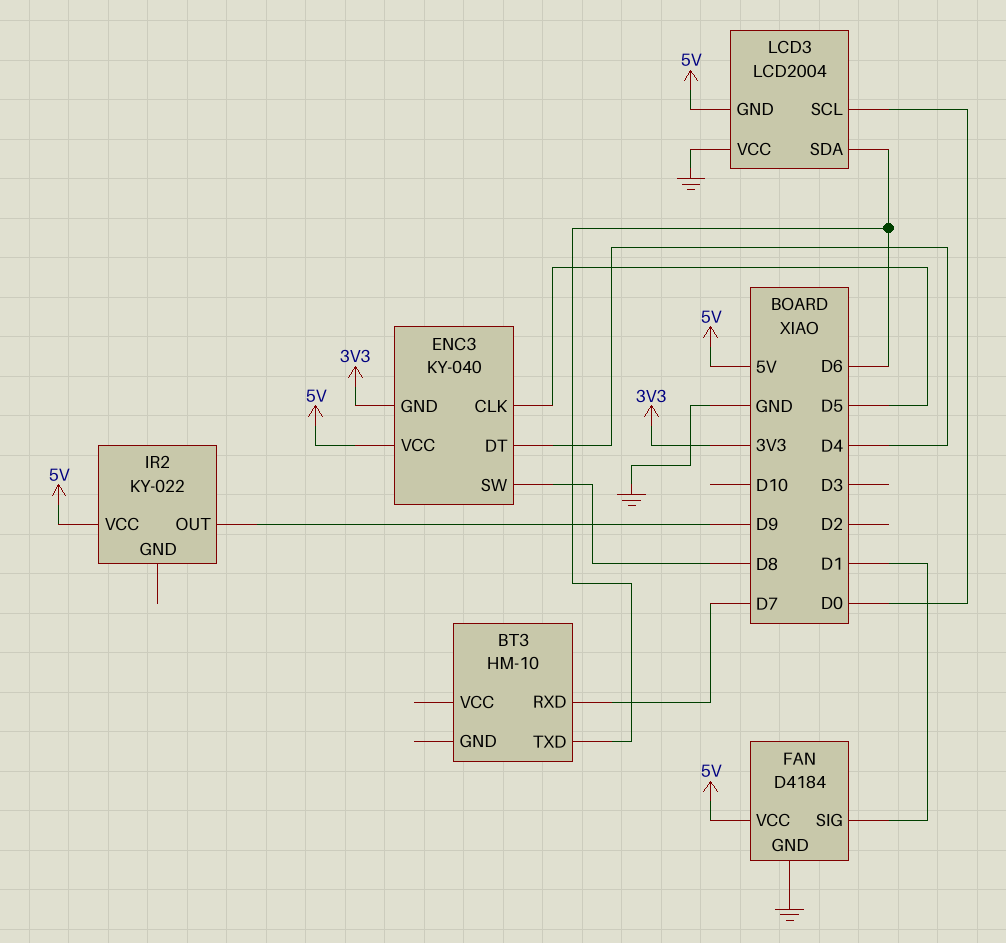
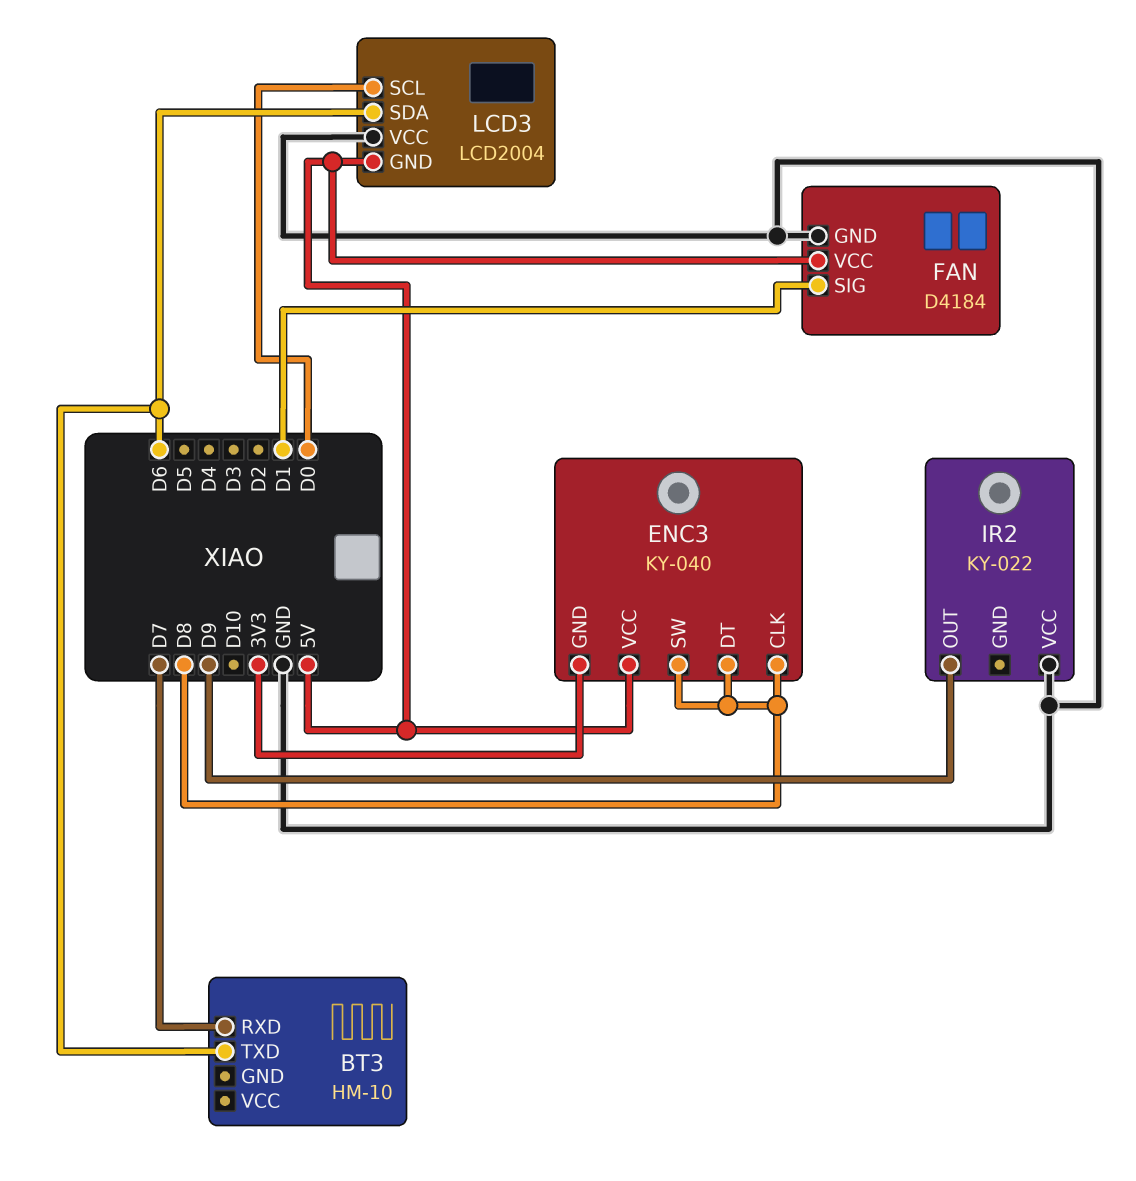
ENC3 pin CLK: D5 -> D8
ENC3 pin DT: D4 -> D8
IR2 pin VCC: 5V -> GND

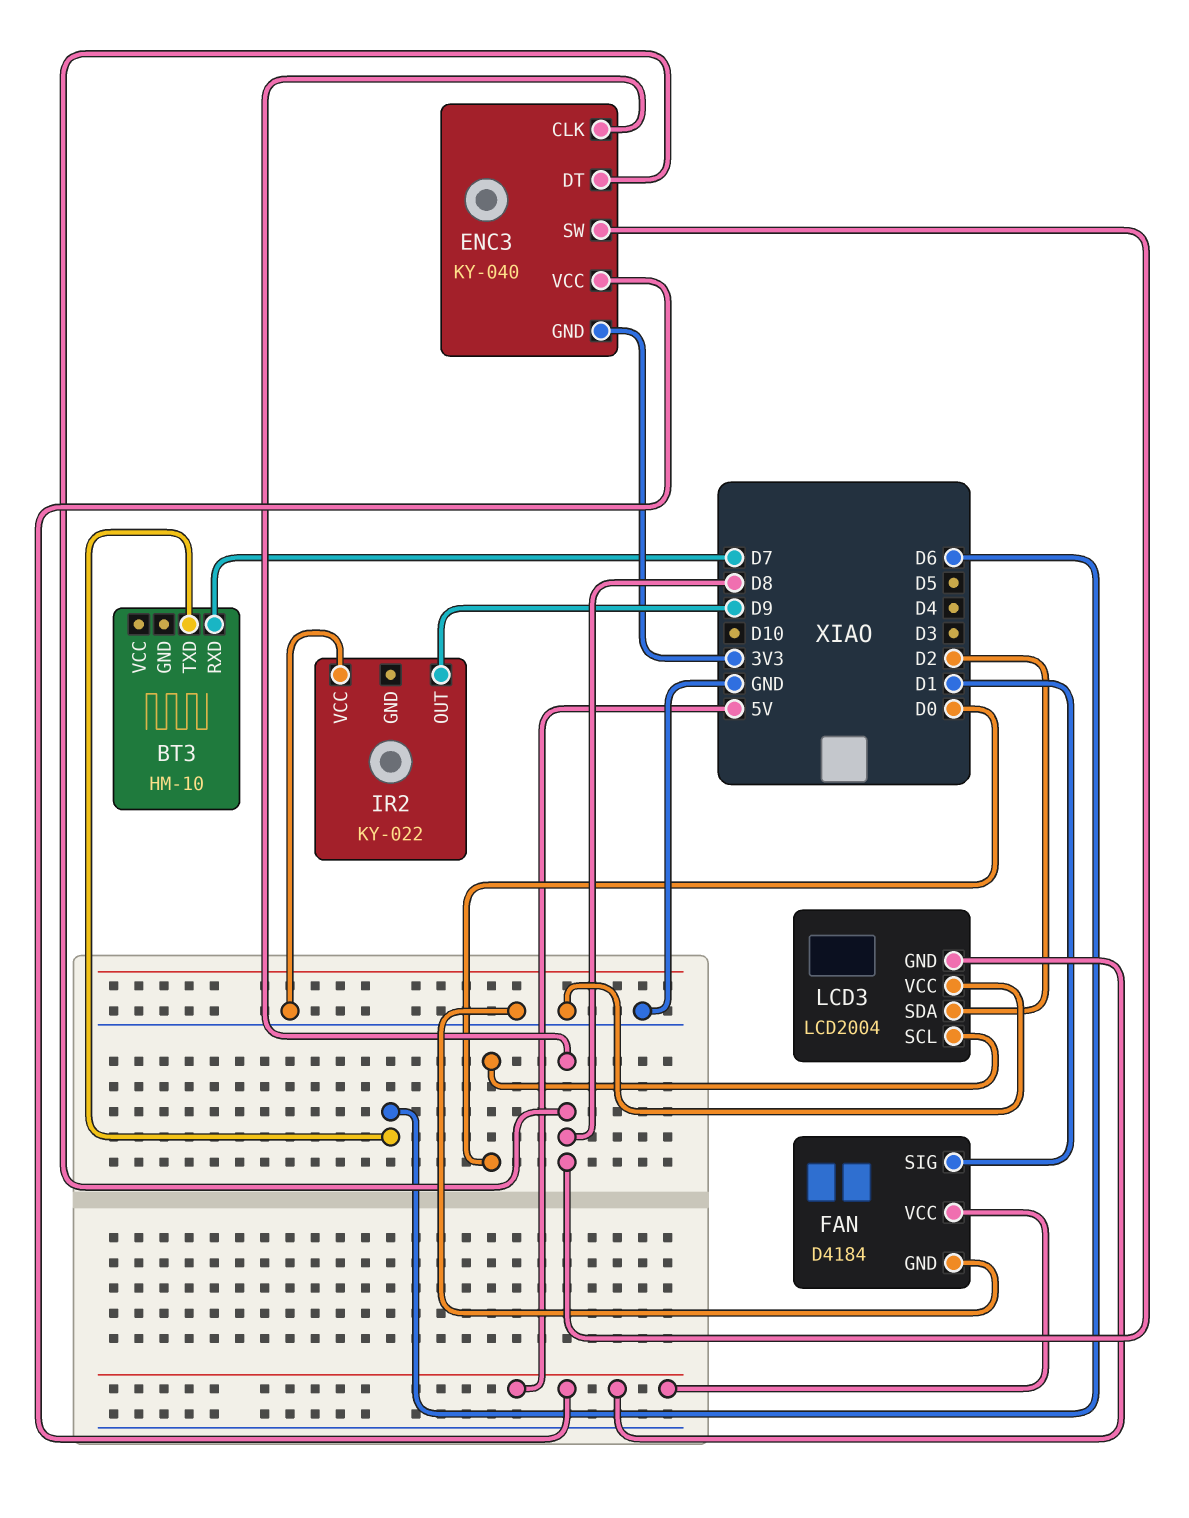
LCD3 pin SDA: D6 -> D2

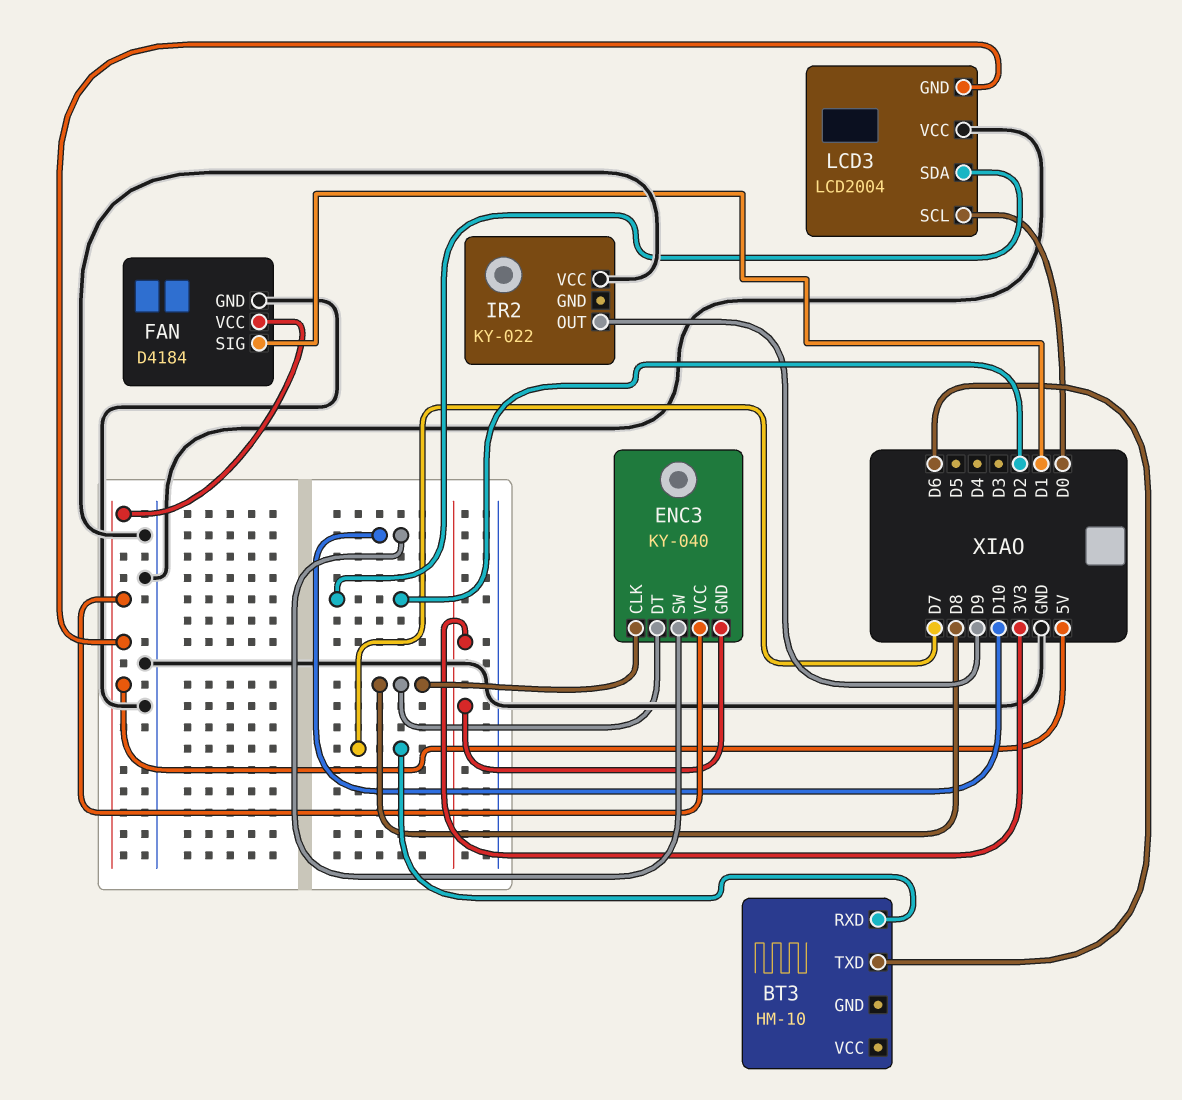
ENC3 pin SW: D8 -> D10

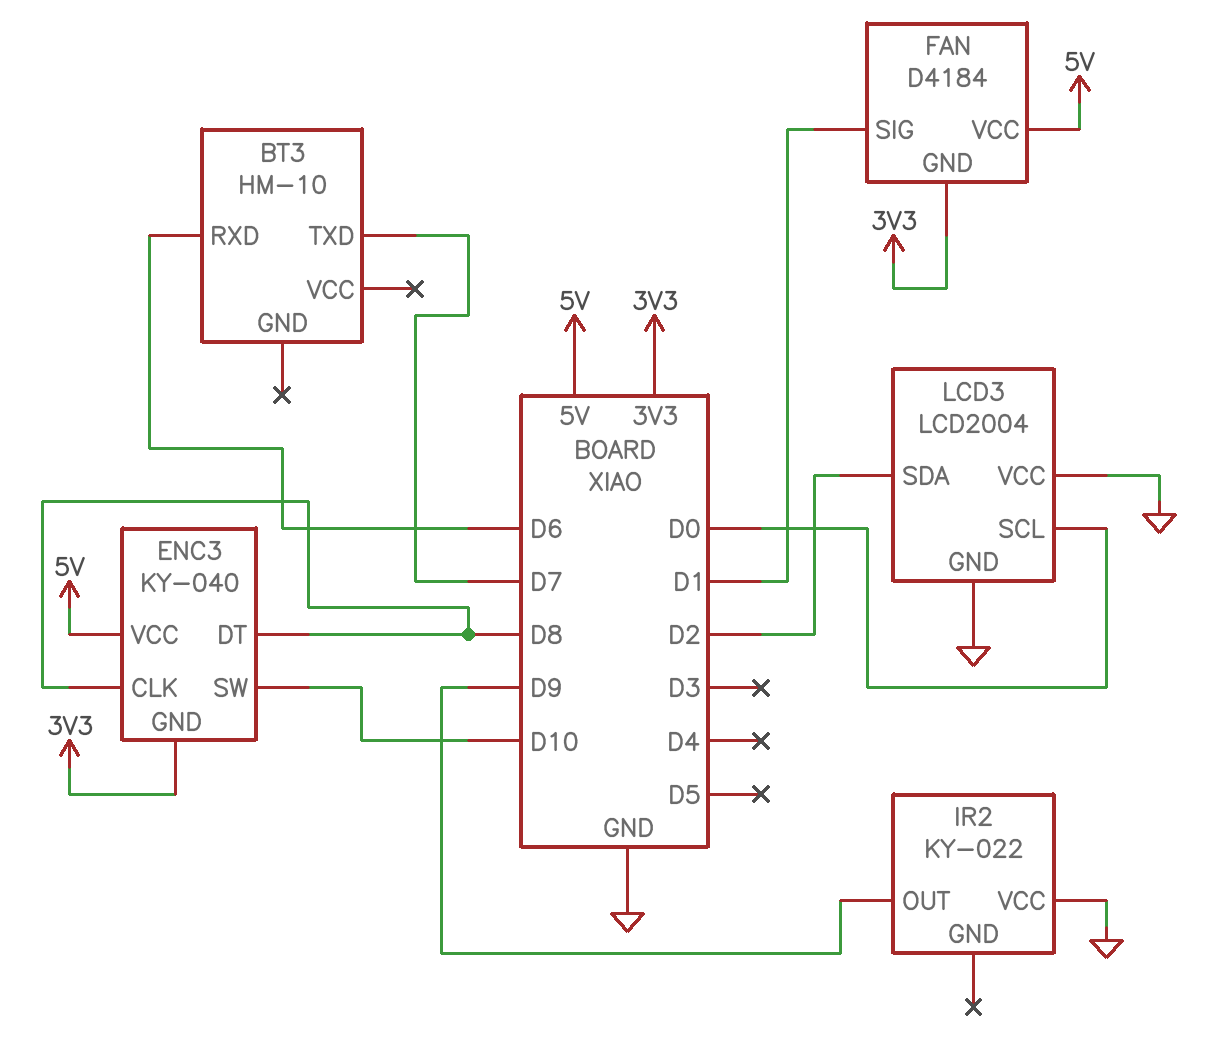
BT3 pin RXD: D7 -> D6
BT3 pin TXD: D6 -> D7
FAN pin GND: GND -> 3V3
LCD3 pin GND: 5V -> GND

